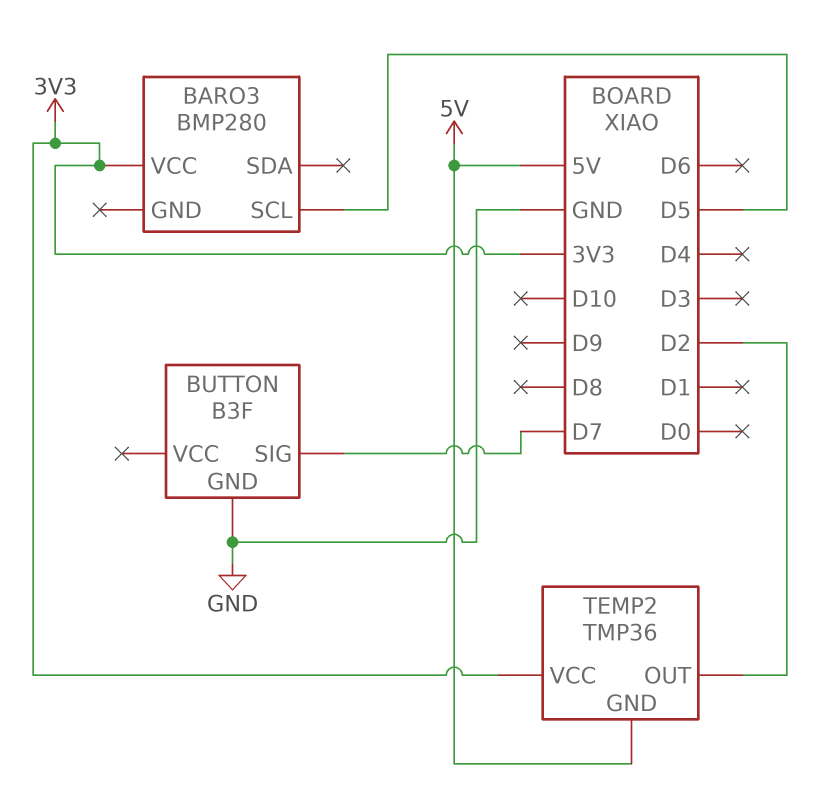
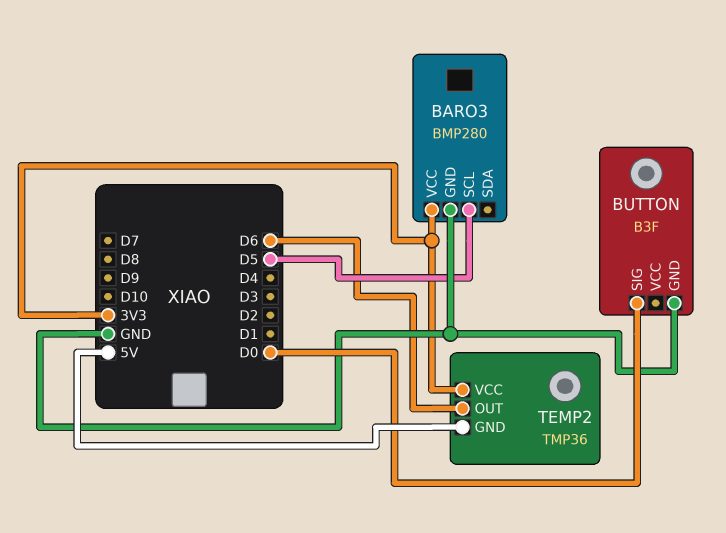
BARO3 pin GND: none -> GND
BUTTON pin SIG: D7 -> D0
TEMP2 pin OUT: D2 -> D6

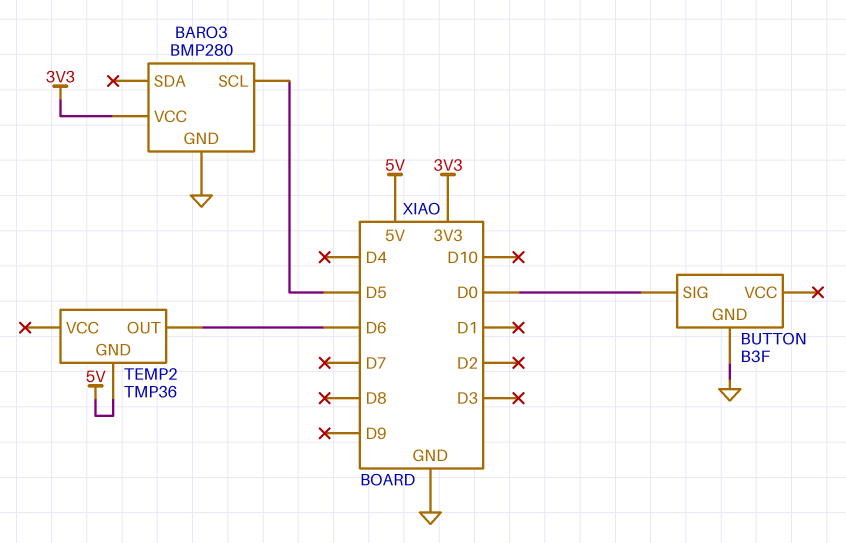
TEMP2 pin VCC: 3V3 -> none

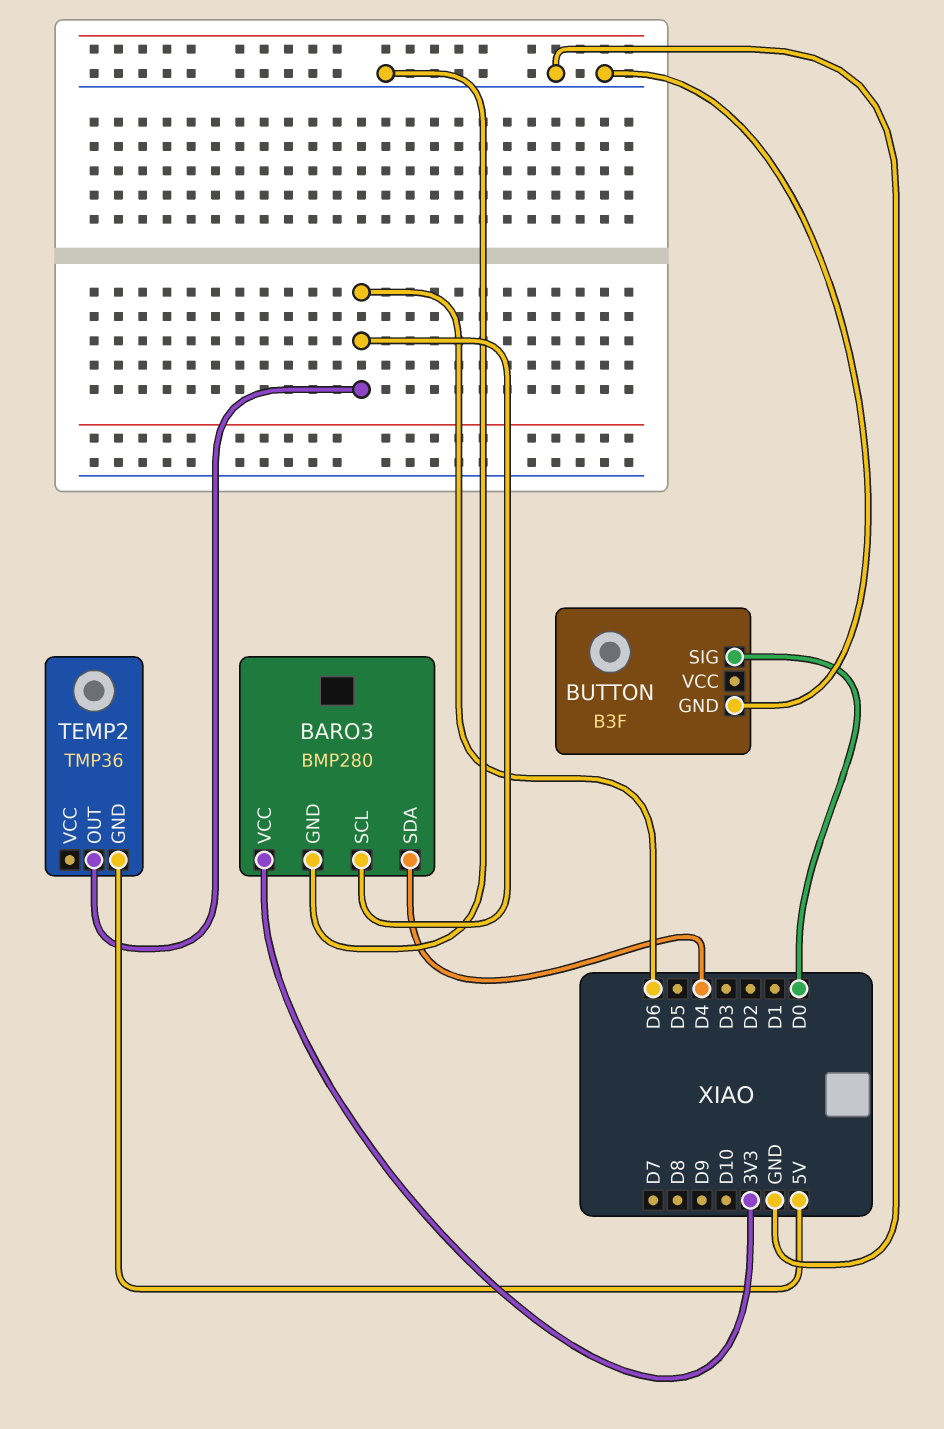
BARO3 pin SCL: D5 -> D6
BARO3 pin SDA: none -> D4

